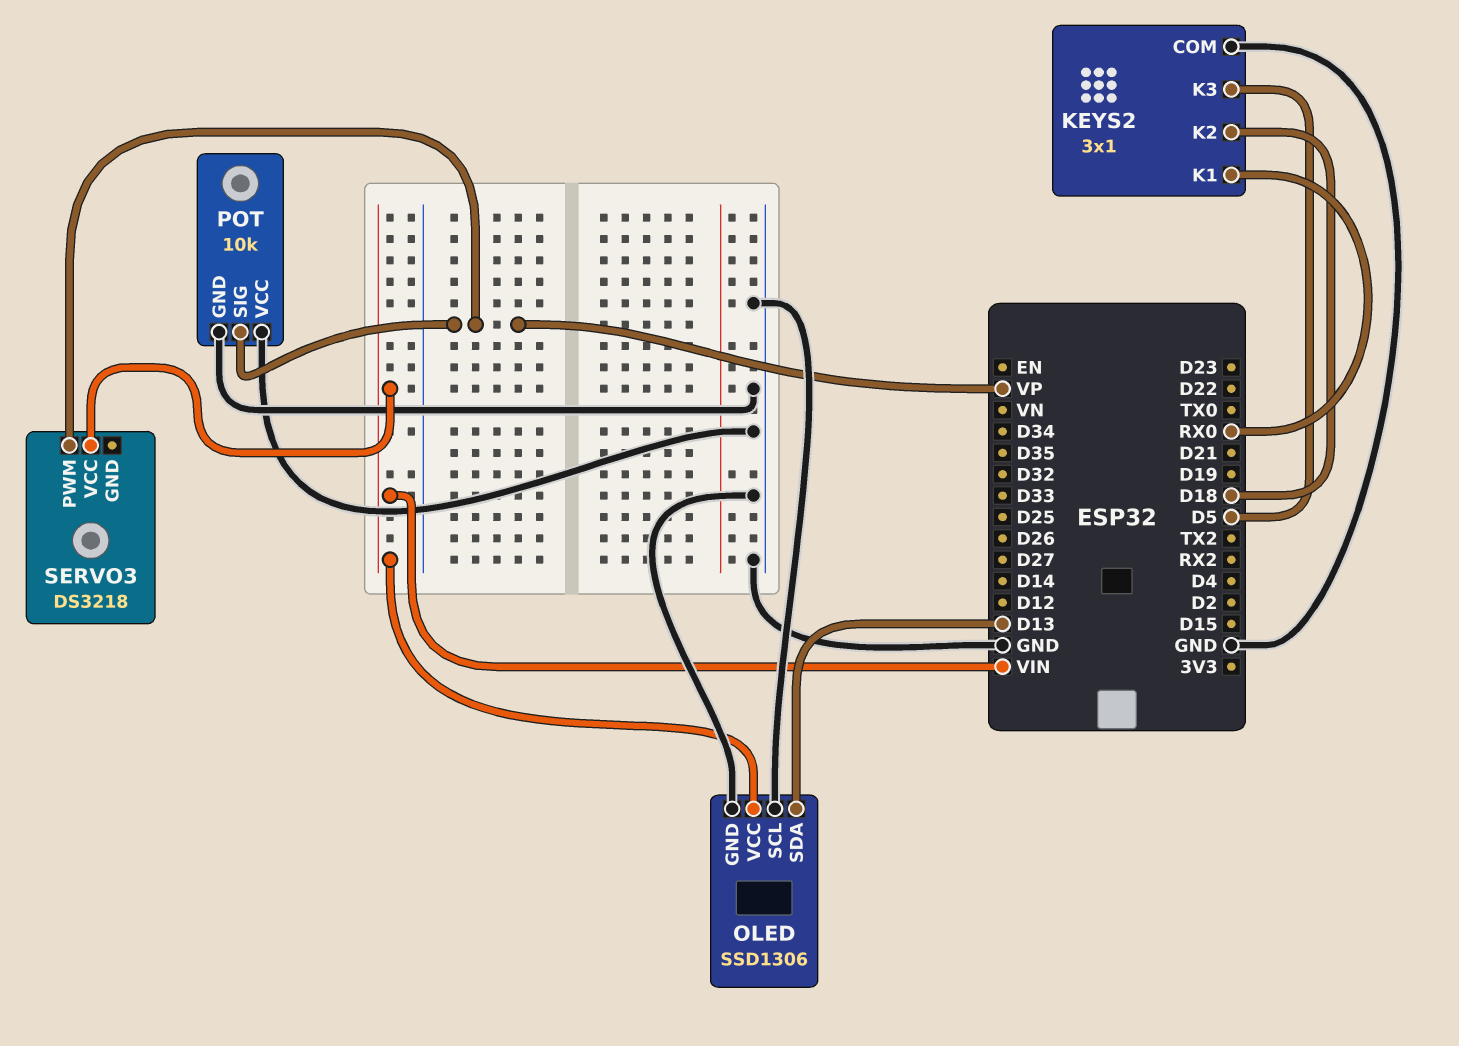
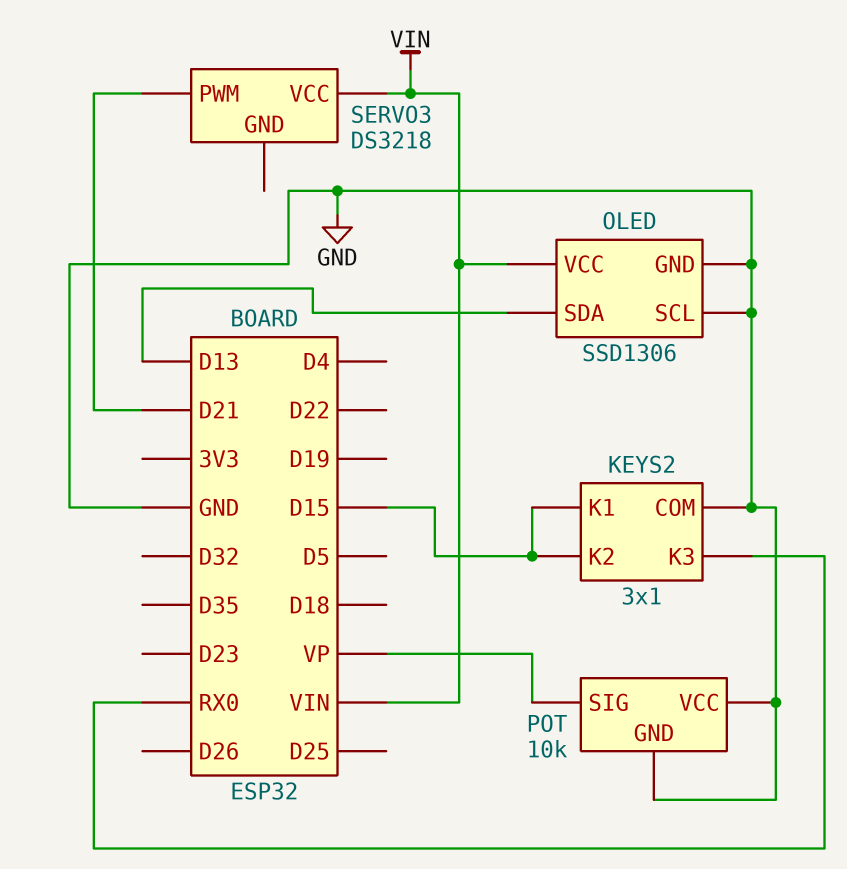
KEYS2 pin K1: RX0 -> D15
KEYS2 pin K2: D18 -> D15
KEYS2 pin K3: D5 -> RX0
SERVO3 pin PWM: VP -> D21

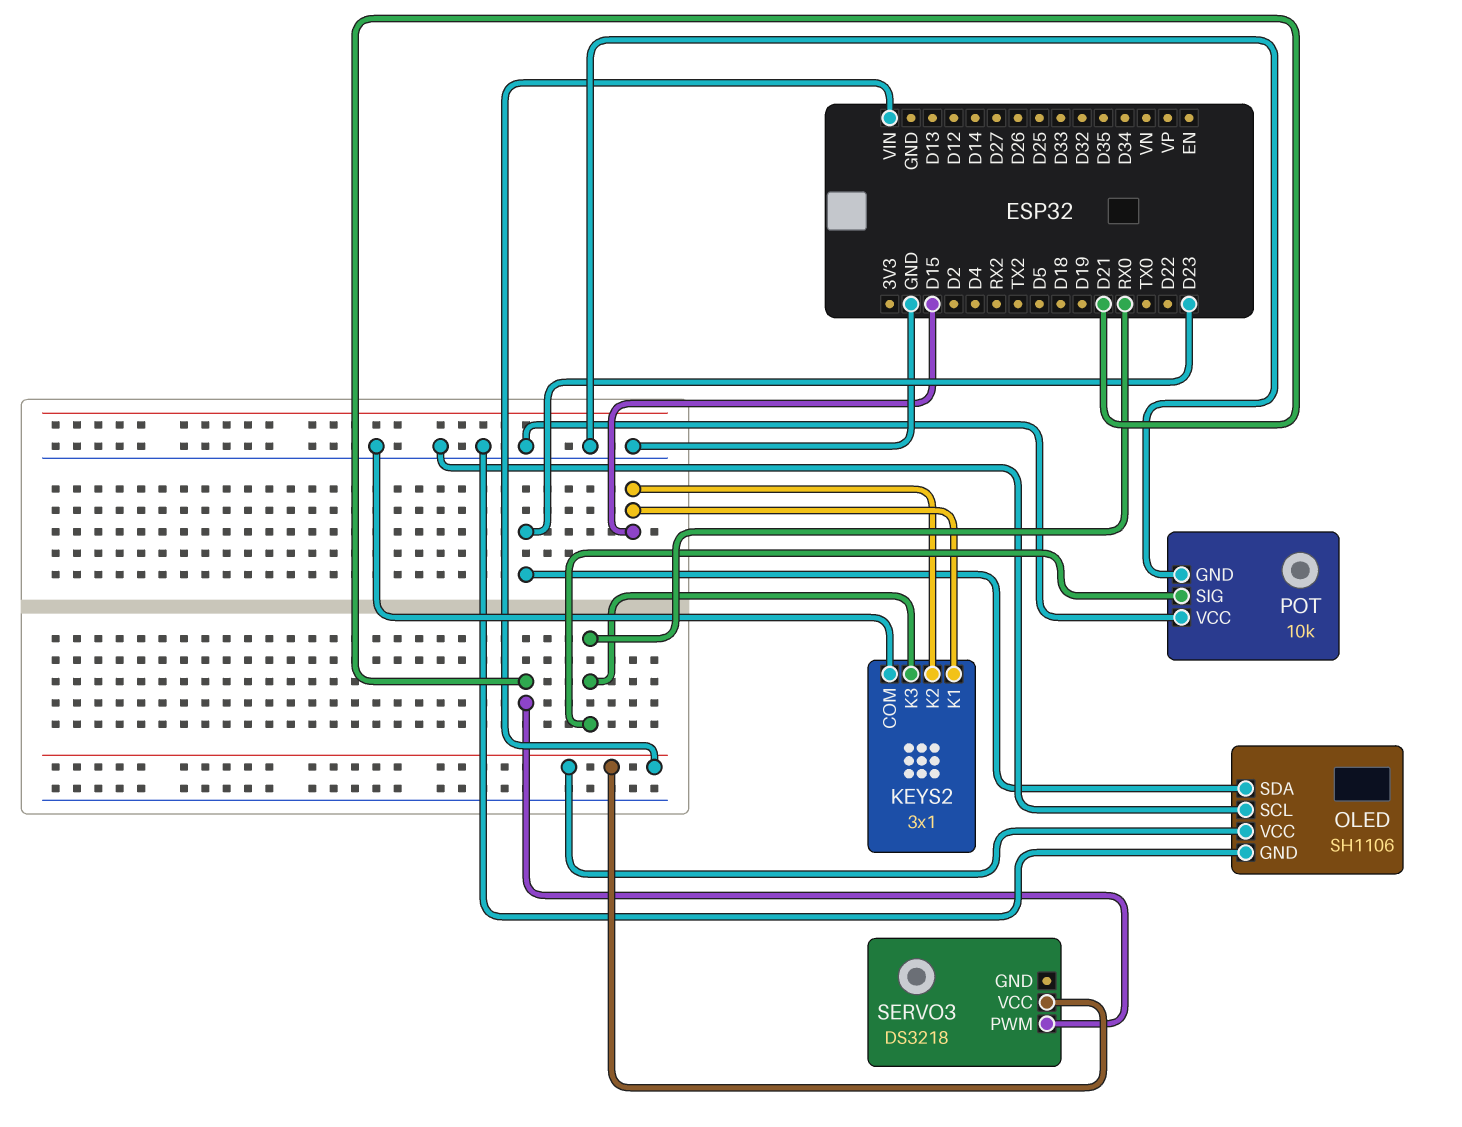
OLED: SSD1306 -> SH1106
OLED pin SDA: D13 -> D23
POT pin SIG: VP -> RX0

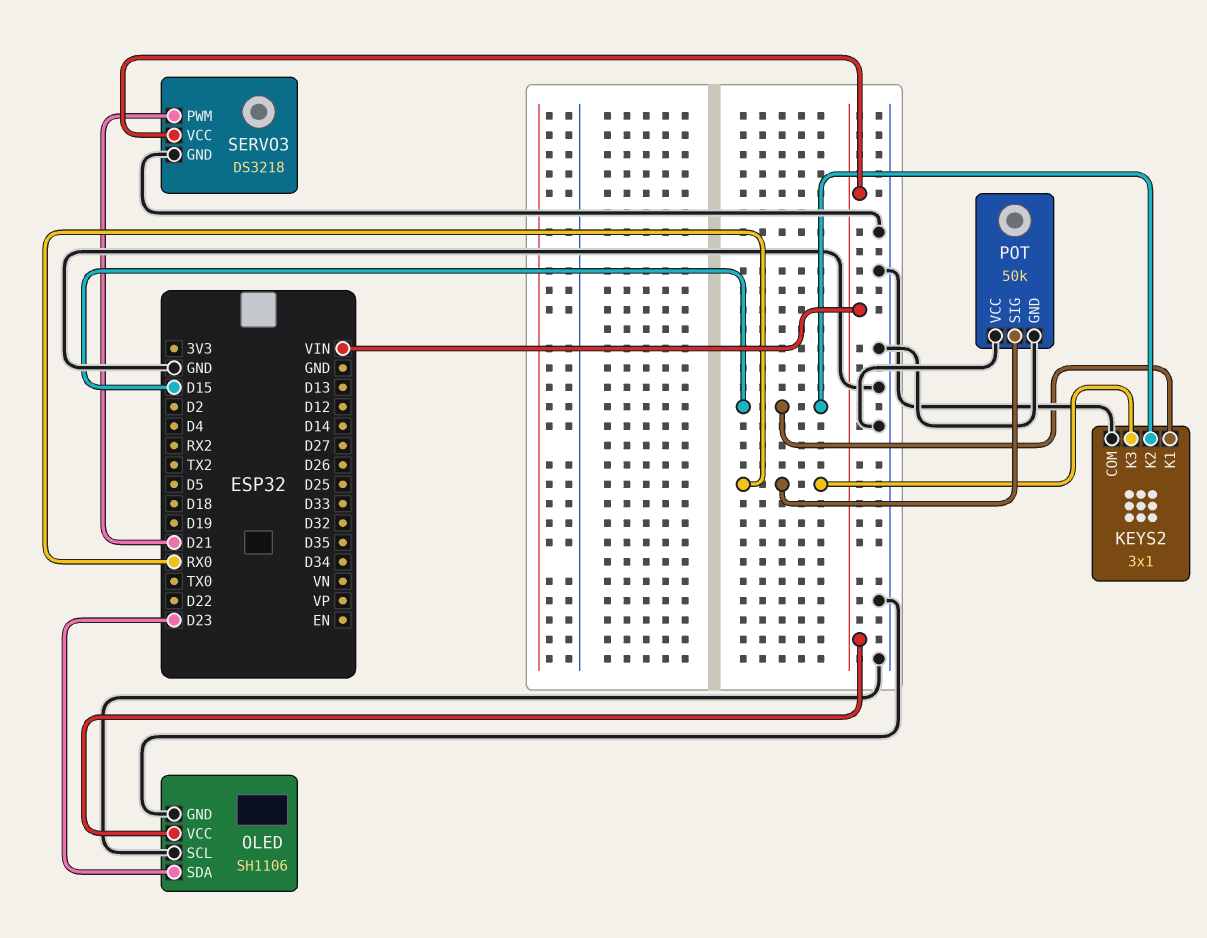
POT: 10k -> 50k
SERVO3 pin GND: none -> GND

